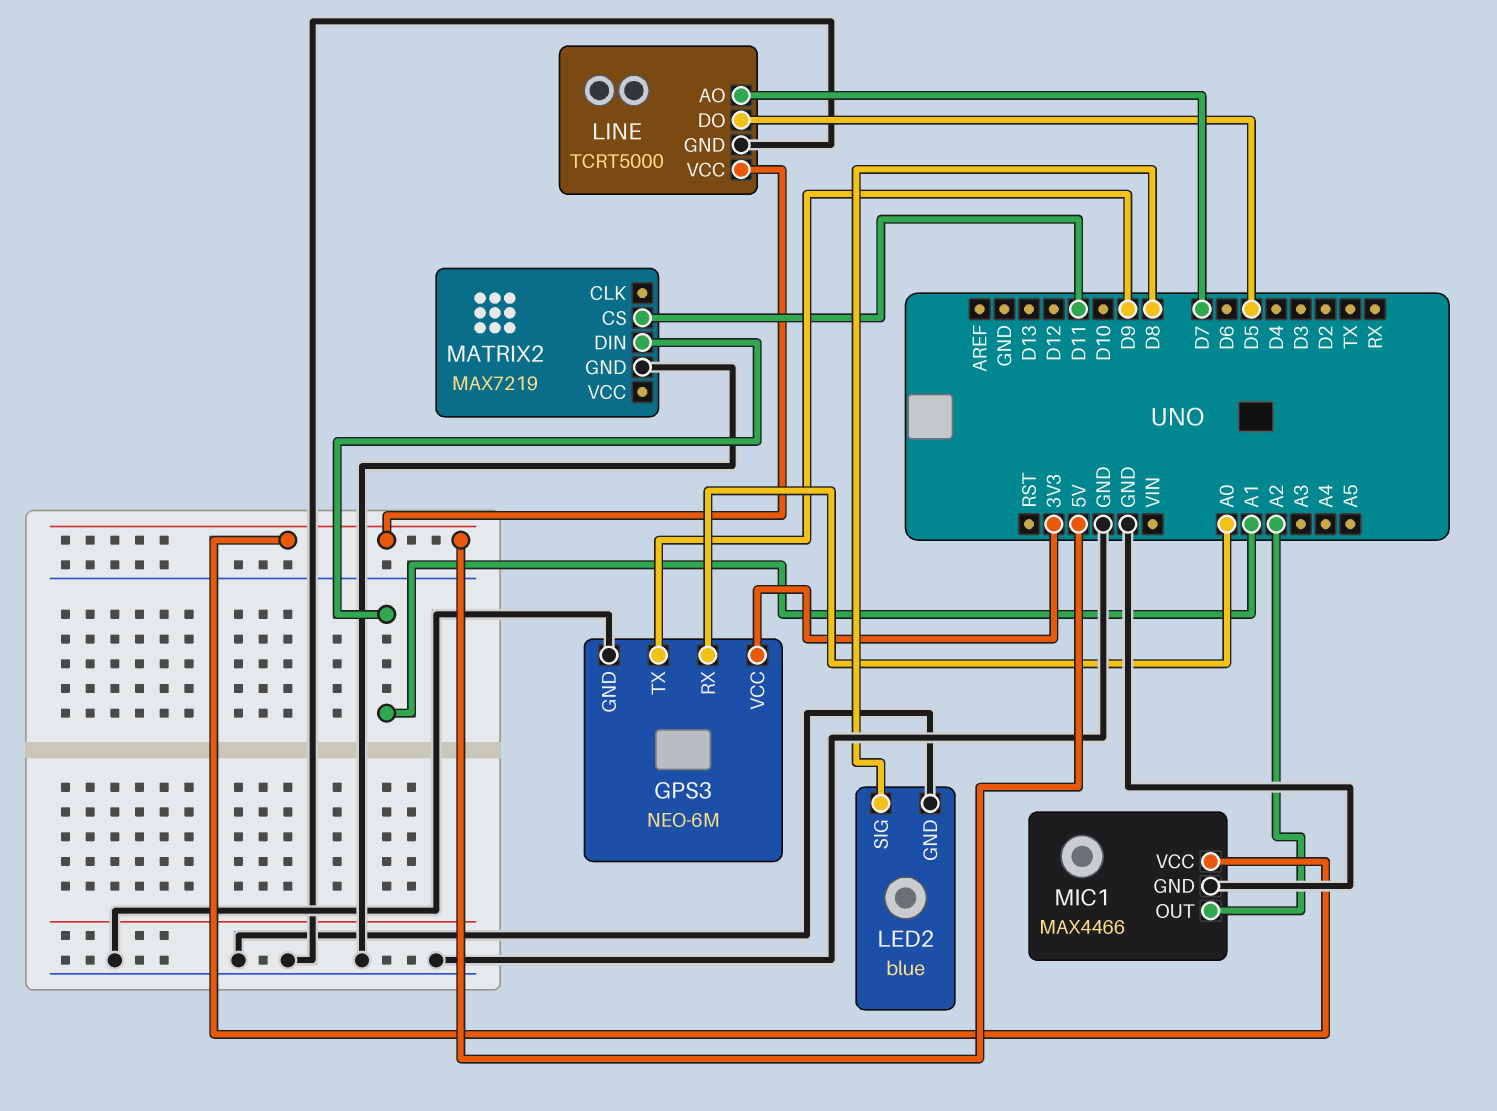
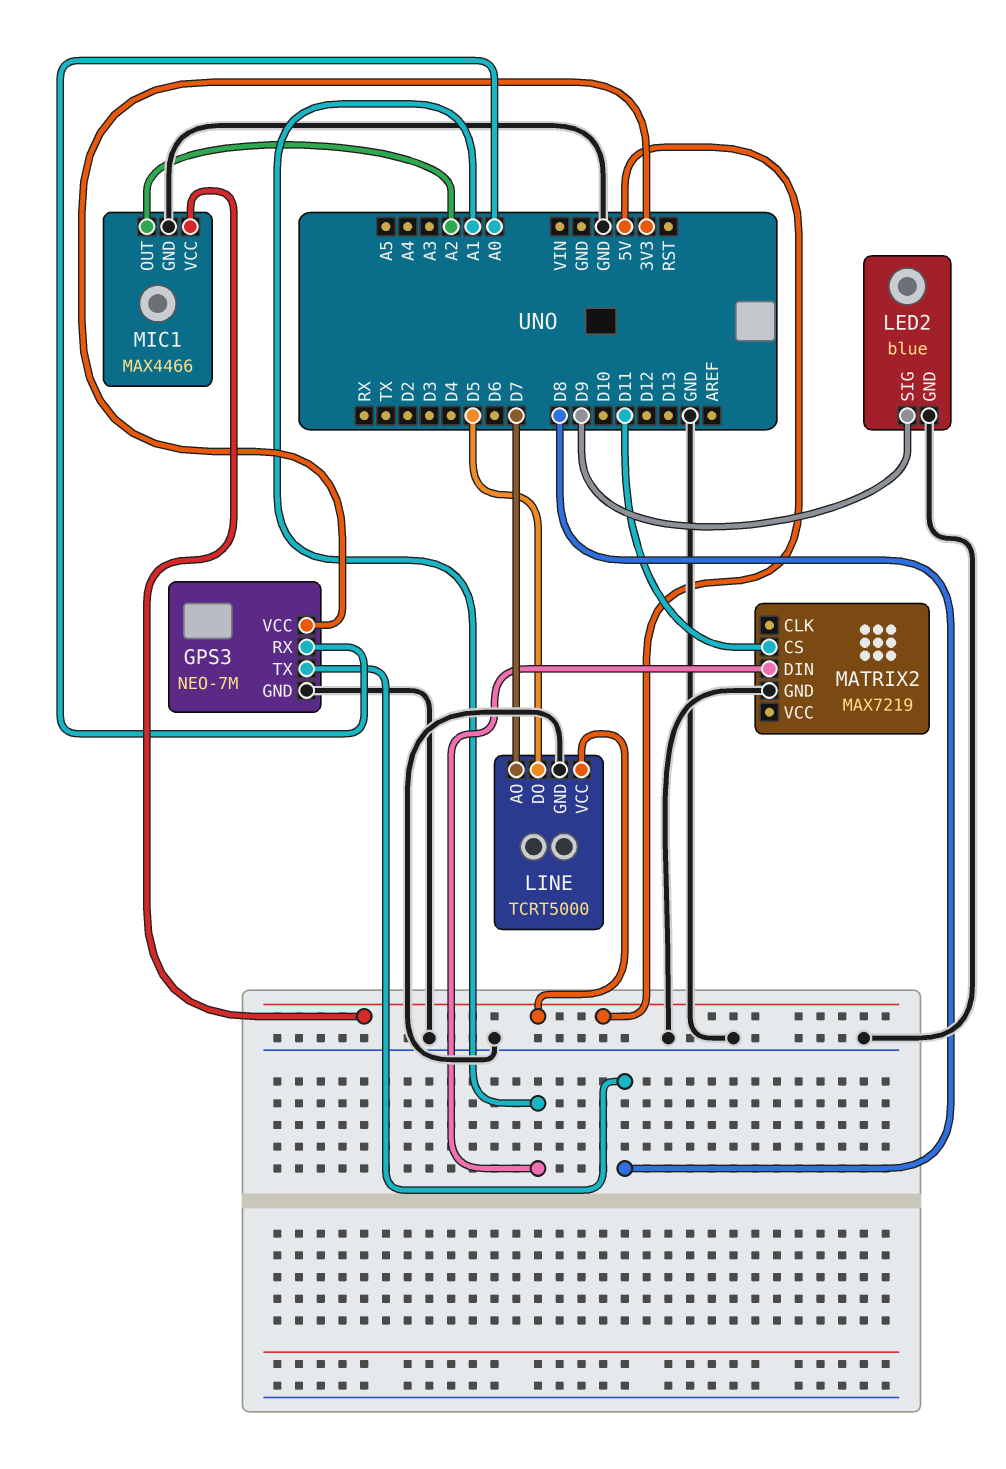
GPS3: NEO-6M -> NEO-7M
GPS3 pin TX: D9 -> D8
LED2 pin SIG: D8 -> D9

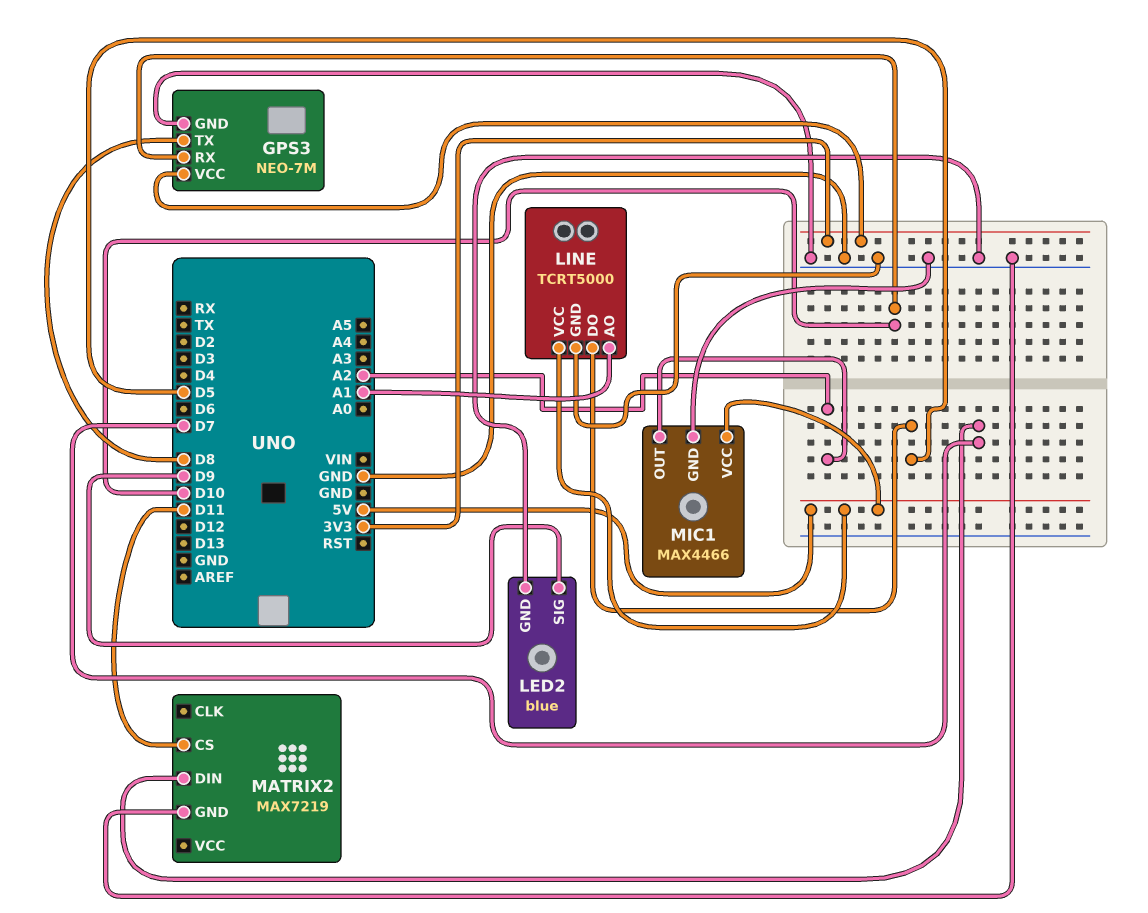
GPS3 pin RX: A0 -> D10
LINE pin AO: D7 -> A1
MATRIX2 pin DIN: A1 -> D7

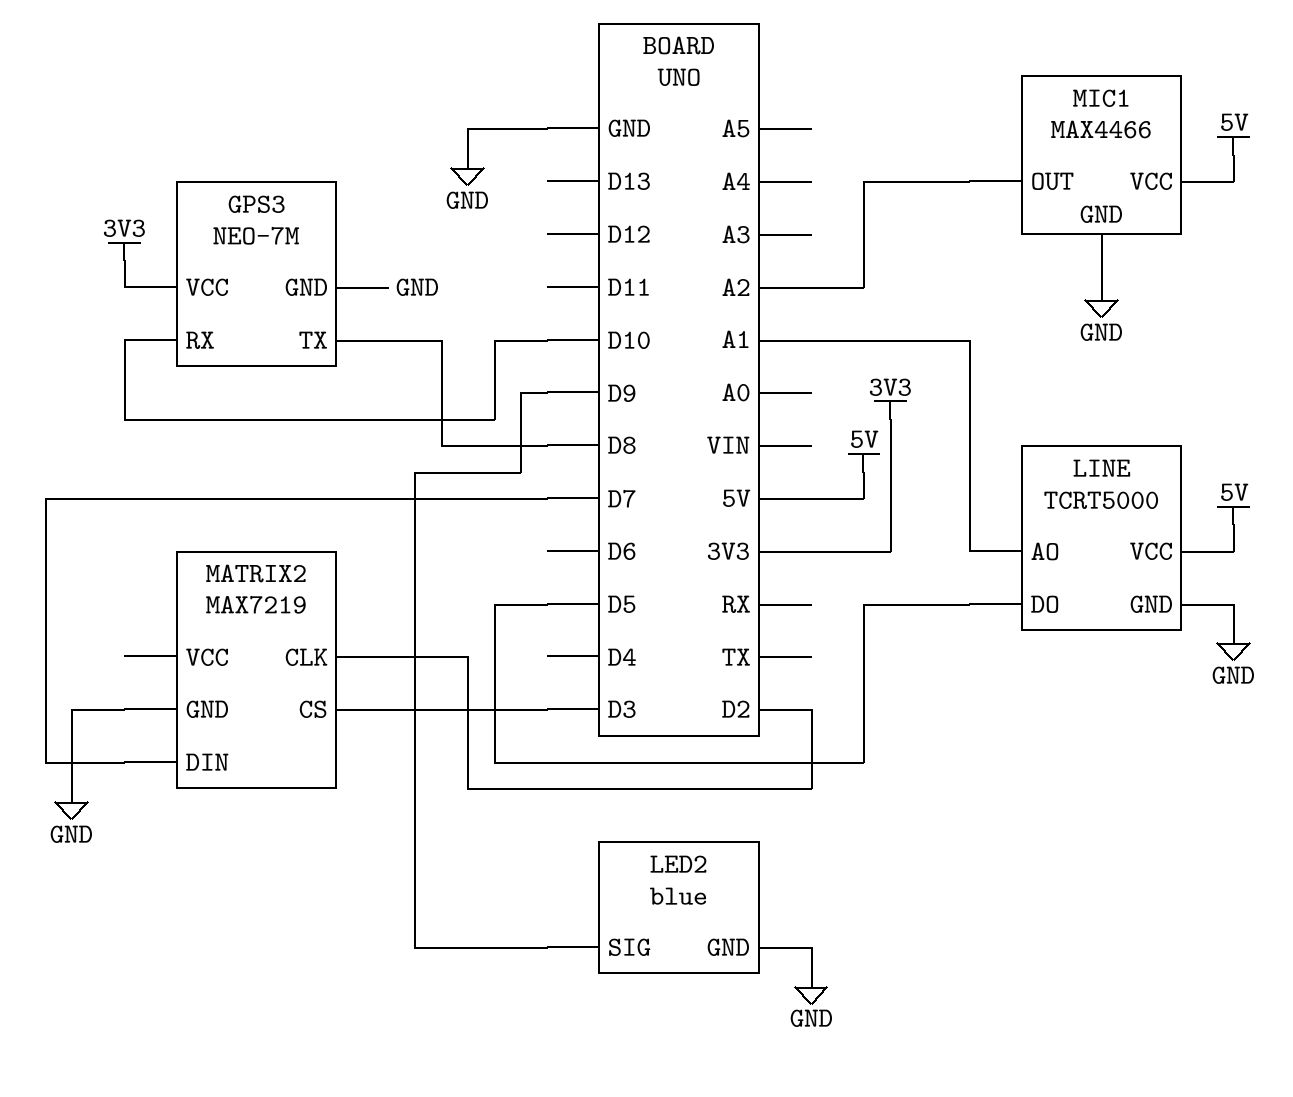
MATRIX2 pin CLK: none -> D2
MATRIX2 pin CS: D11 -> D3

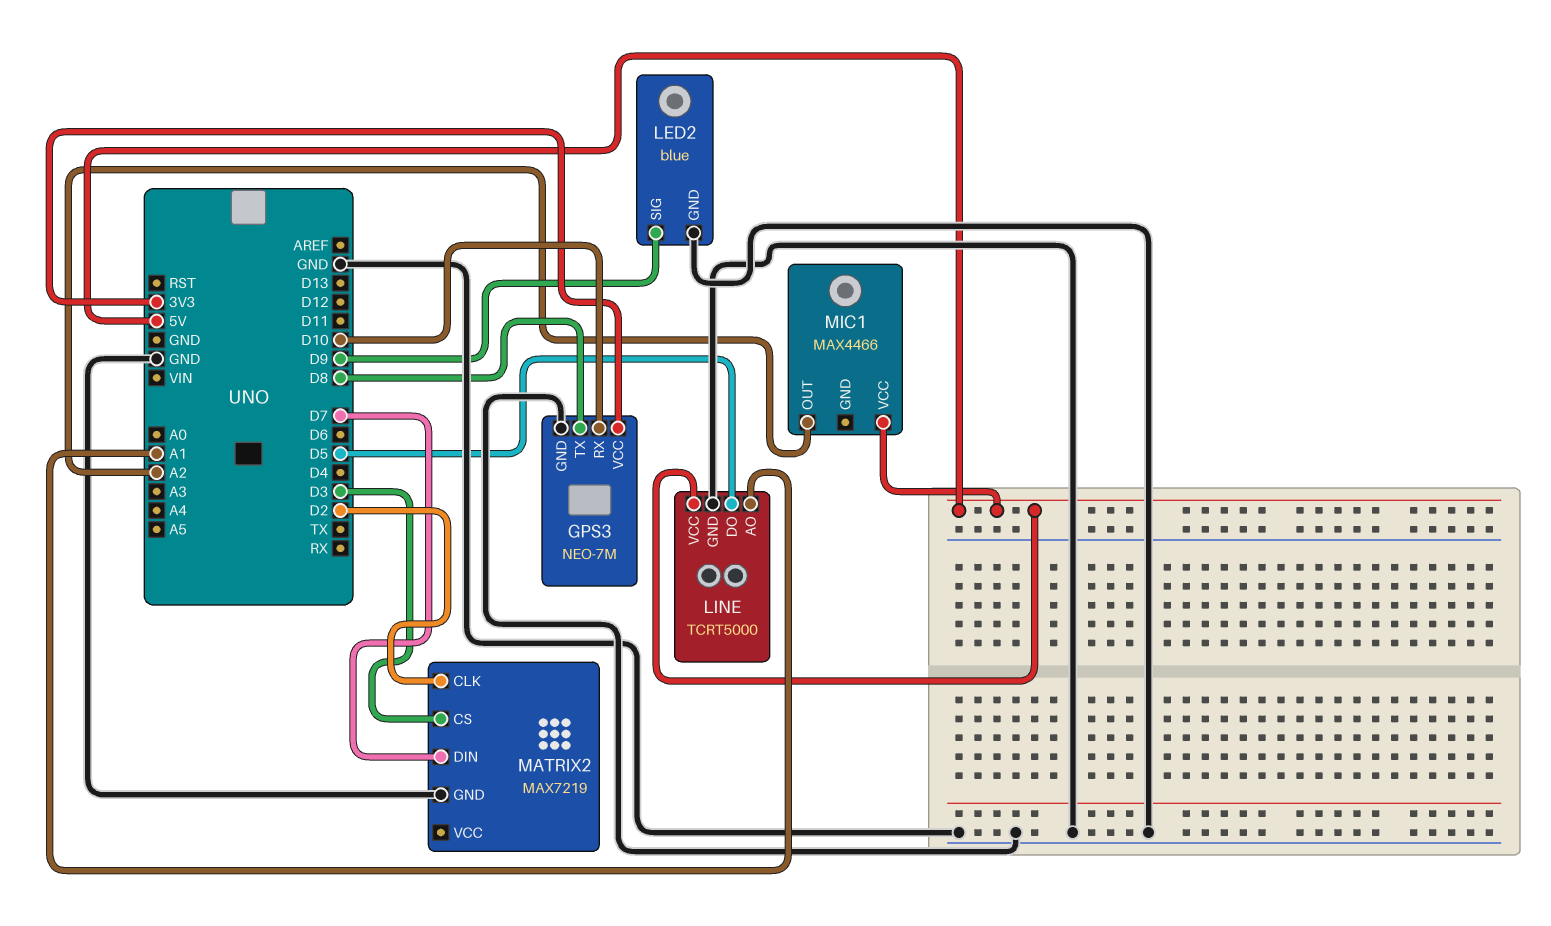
MIC1 pin GND: GND -> none

